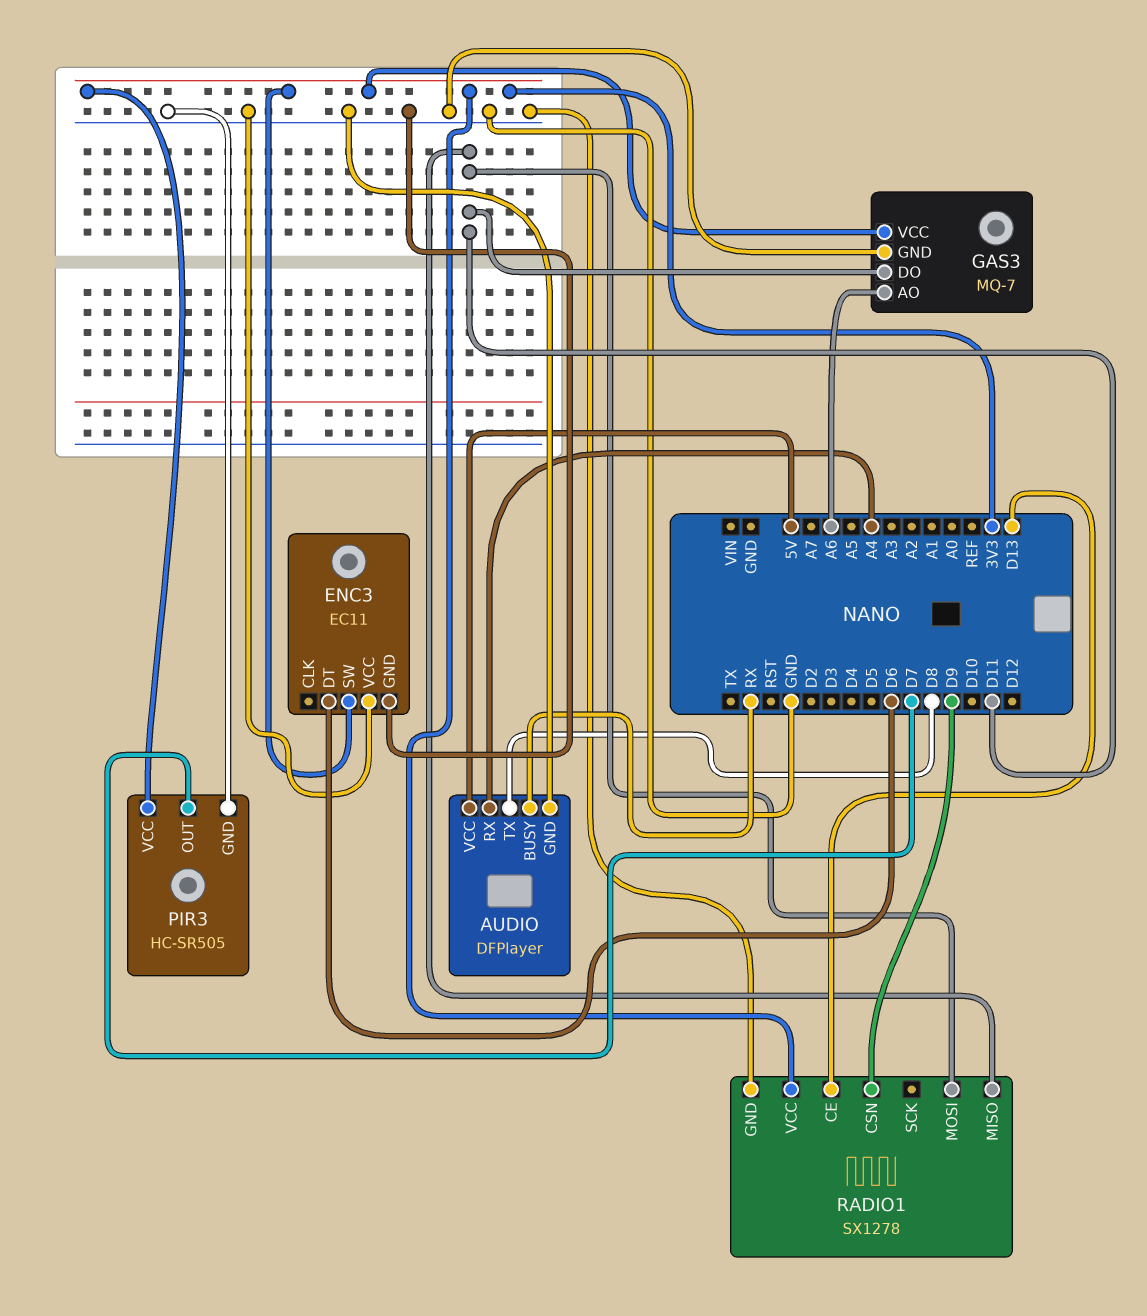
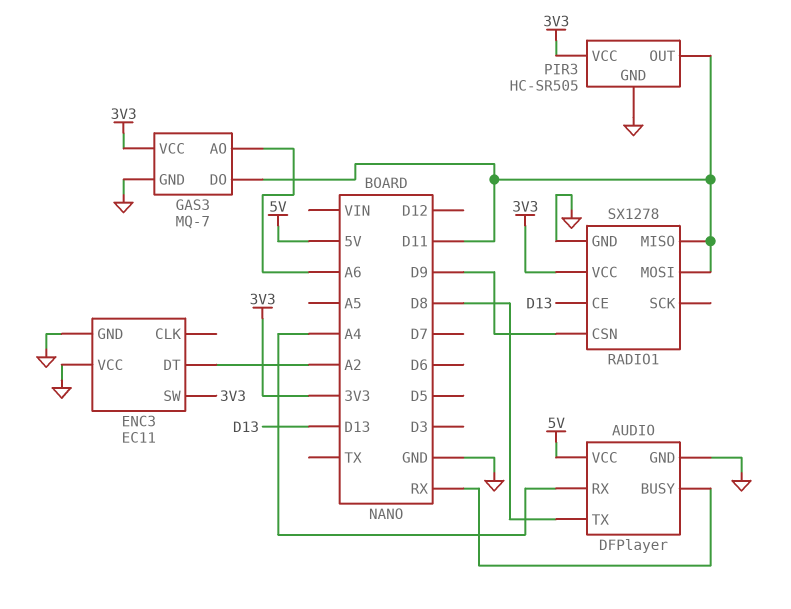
ENC3 pin DT: D6 -> A2
PIR3 pin OUT: D7 -> D11

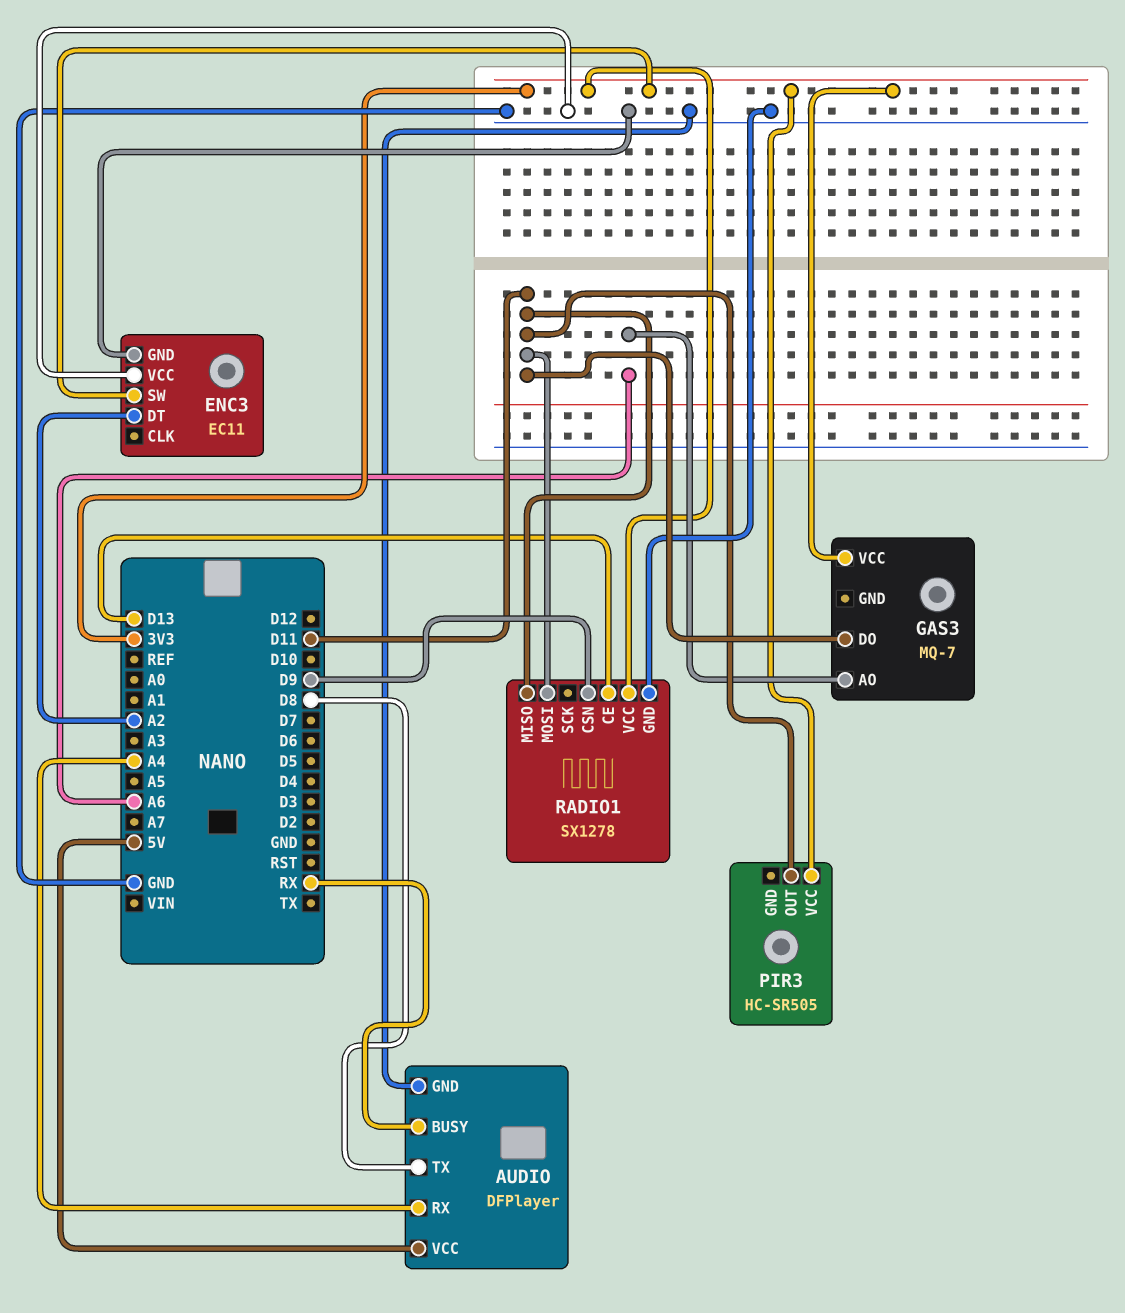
GAS3 pin GND: GND -> none
PIR3 pin GND: GND -> none

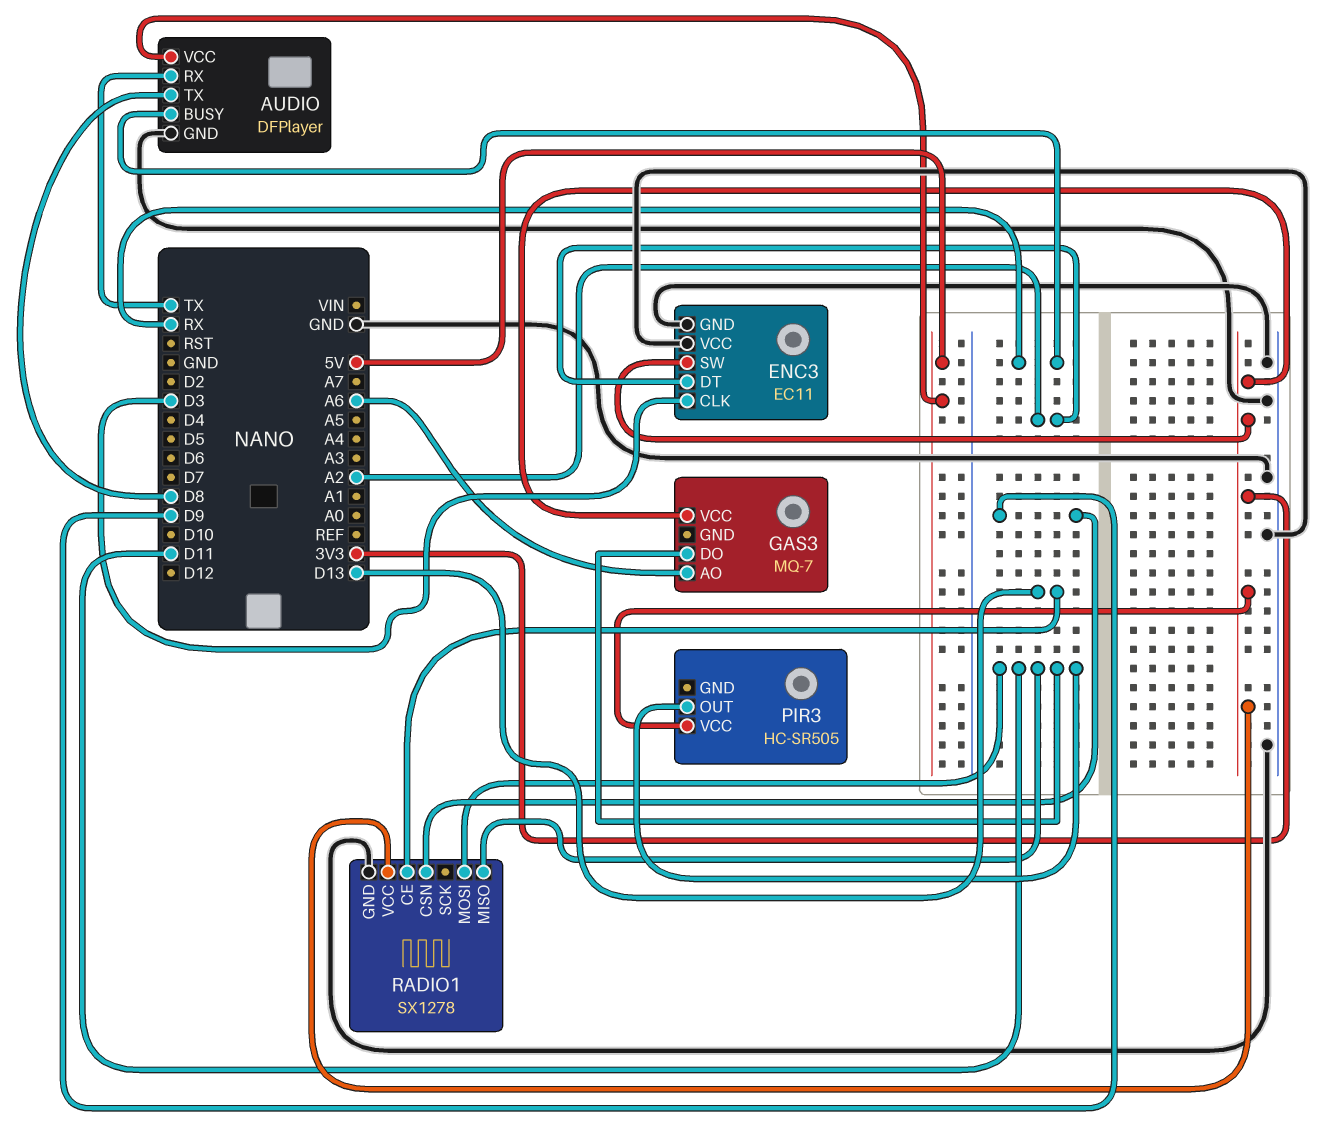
AUDIO pin RX: A4 -> TX
ENC3 pin CLK: none -> D3

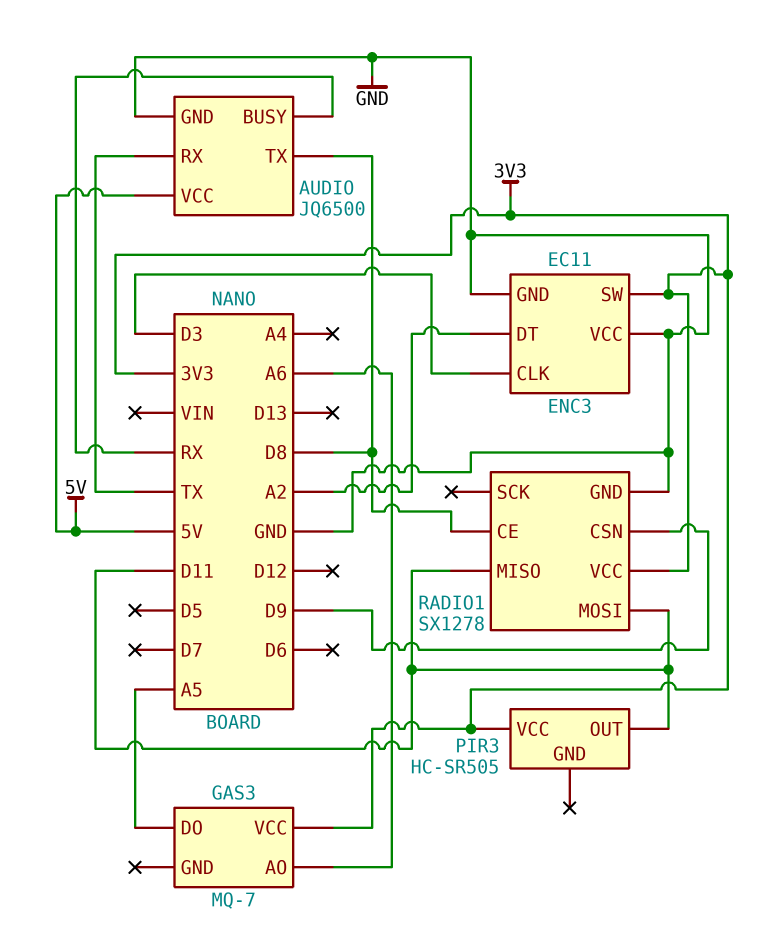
AUDIO: DFPlayer -> JQ6500
GAS3 pin DO: D11 -> A5
RADIO1 pin CE: D13 -> D8

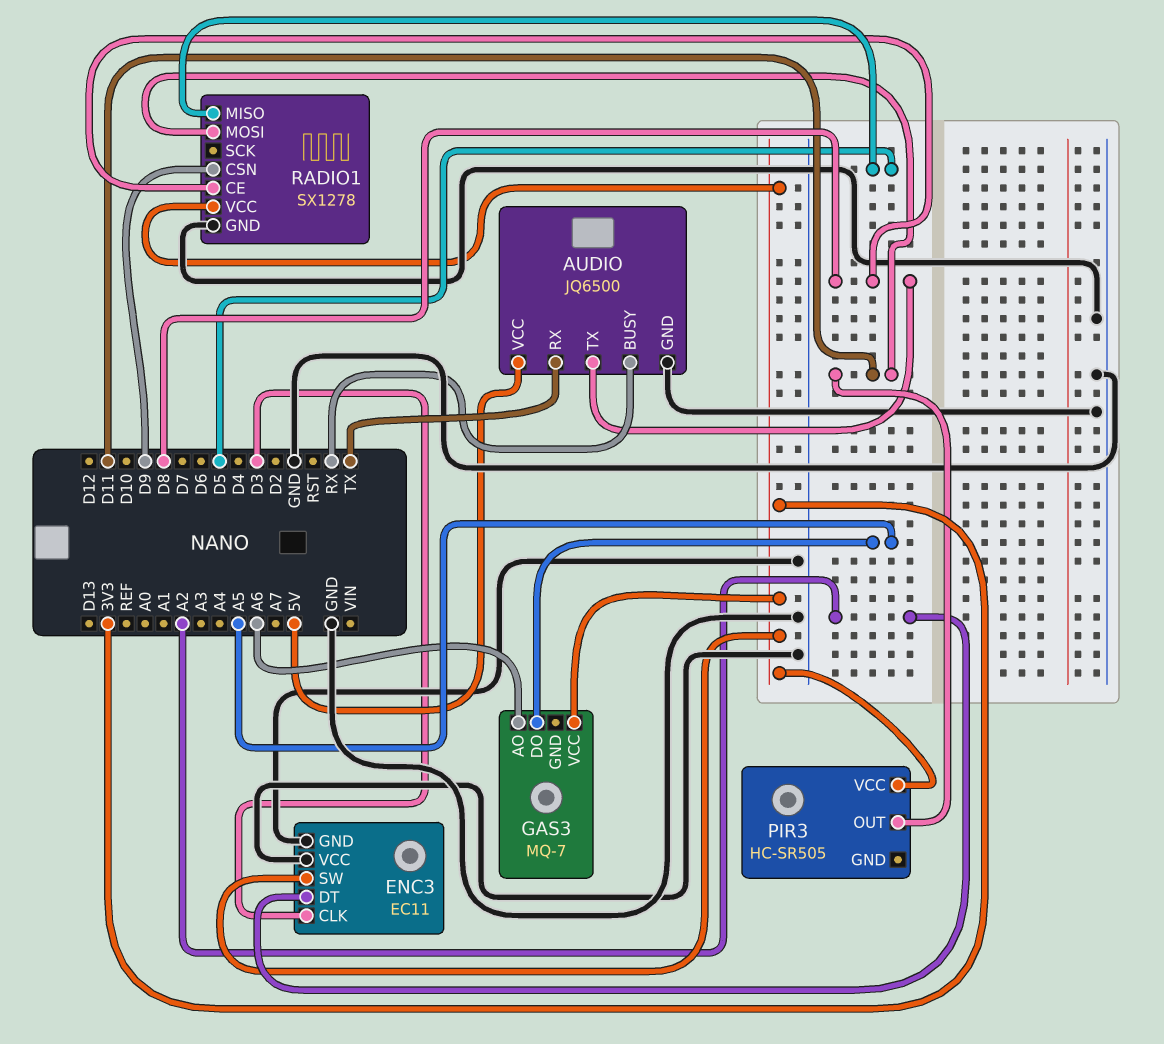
RADIO1 pin MISO: D11 -> D5

